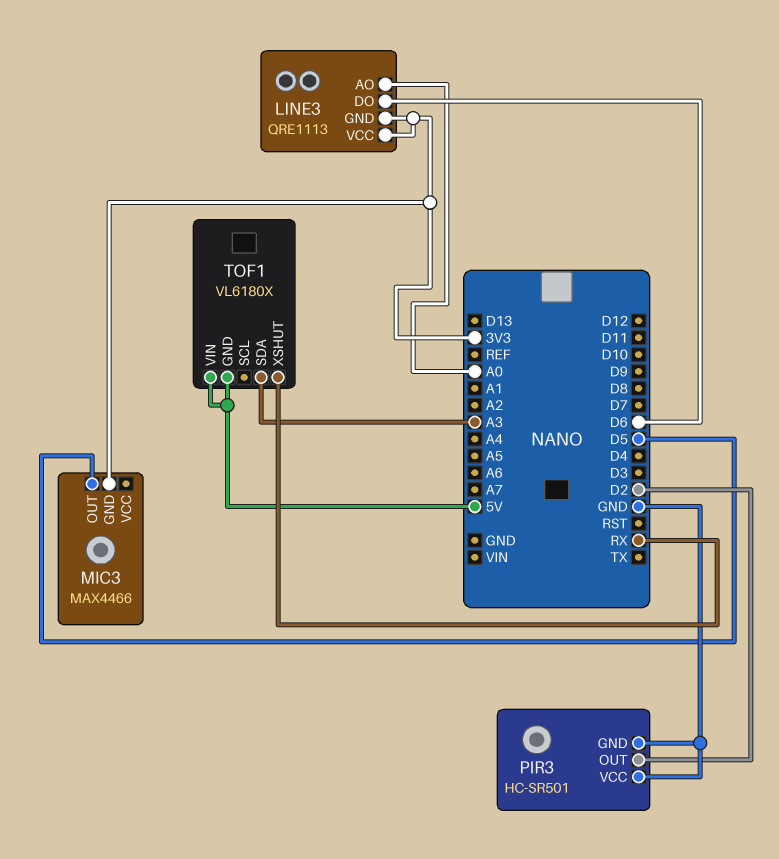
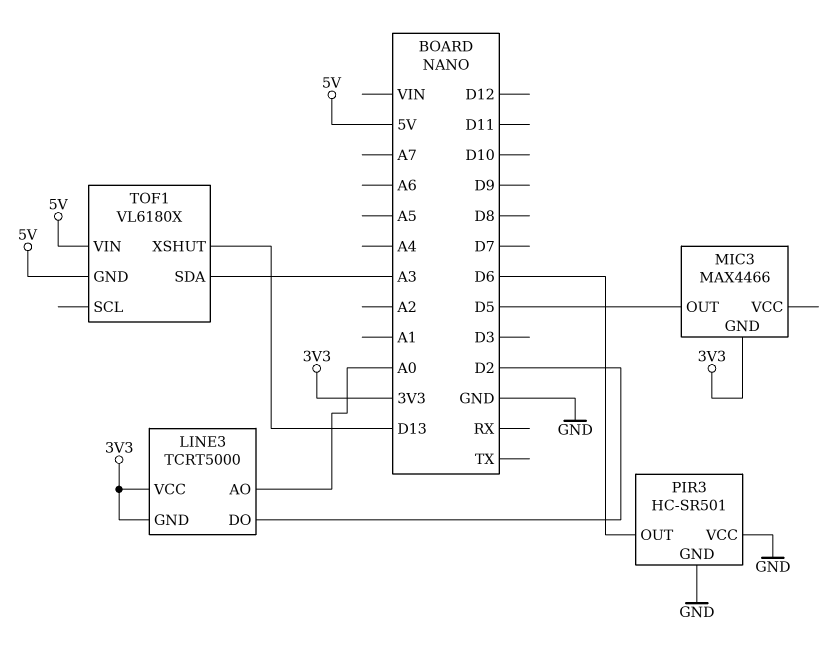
LINE3: QRE1113 -> TCRT5000
LINE3 pin DO: D6 -> D2
PIR3 pin OUT: D2 -> D6
TOF1 pin XSHUT: RX -> D13

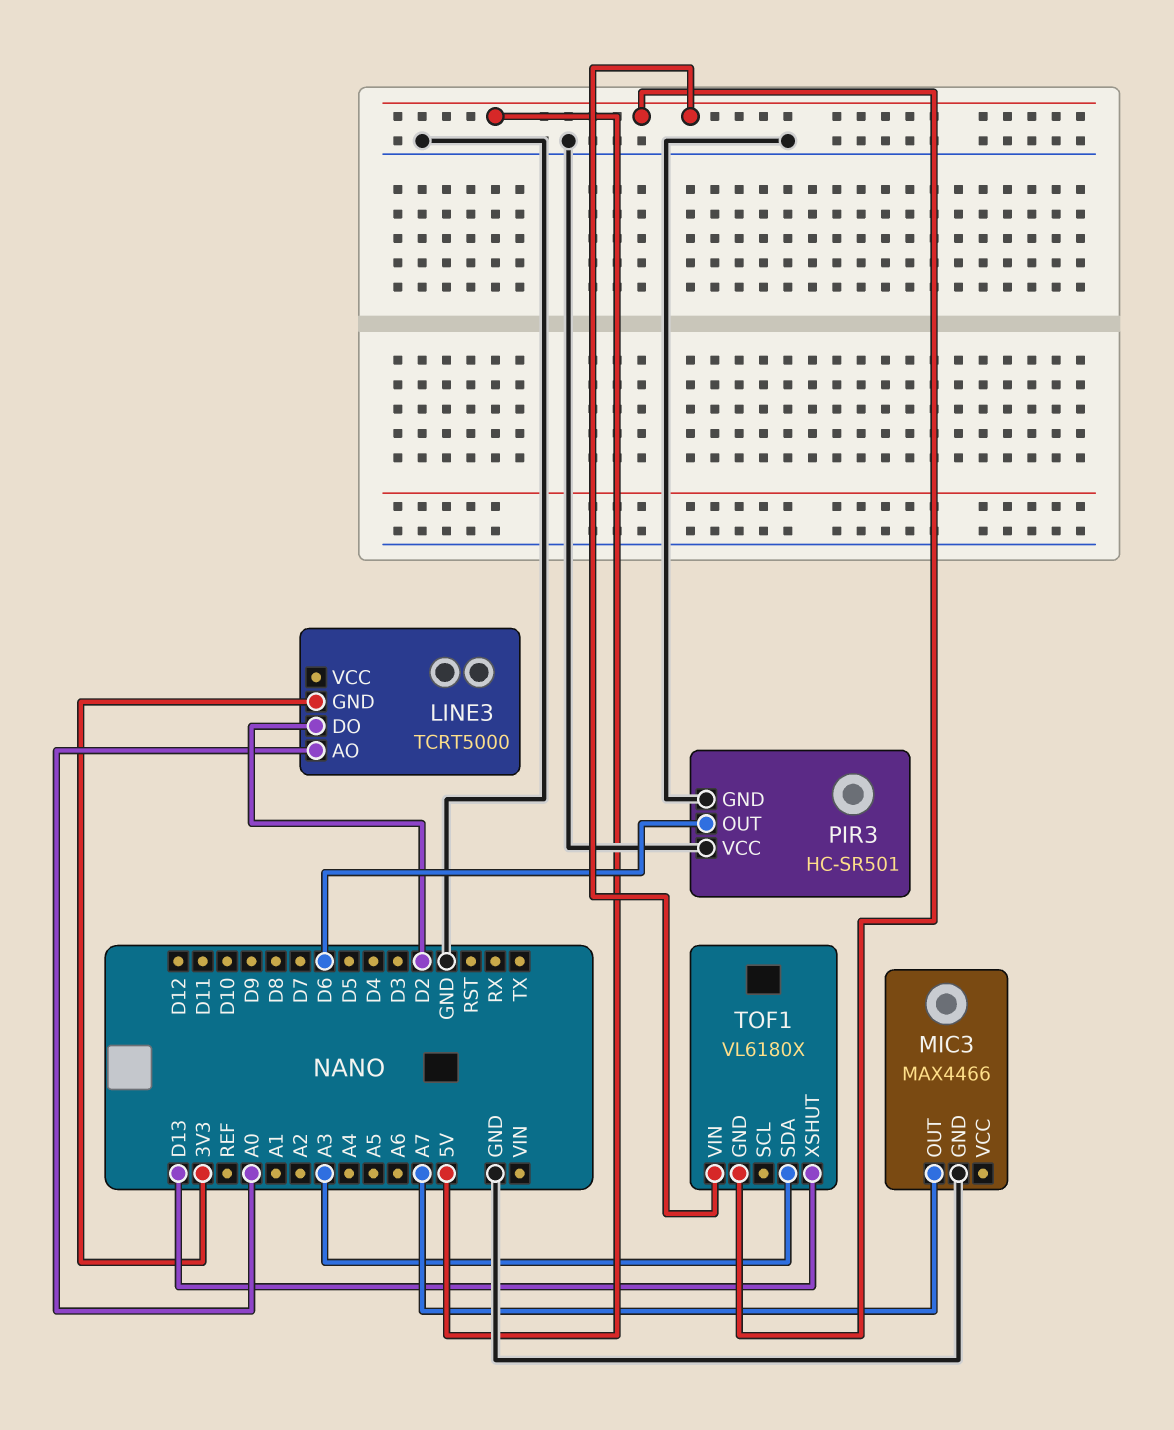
LINE3 pin VCC: 3V3 -> none
MIC3 pin GND: 3V3 -> GND
MIC3 pin OUT: D5 -> A7

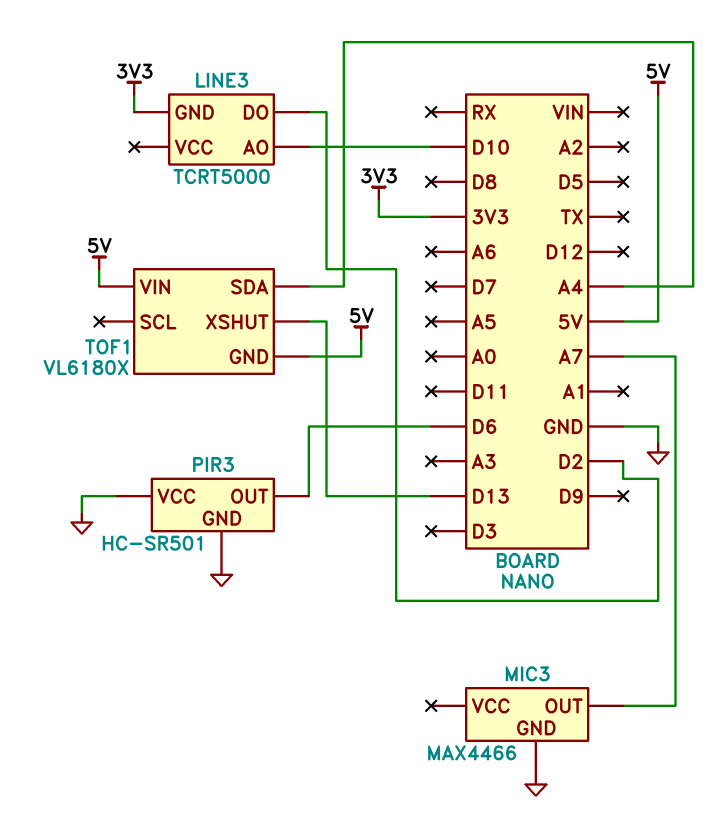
LINE3 pin AO: A0 -> D10
TOF1 pin SDA: A3 -> A4

